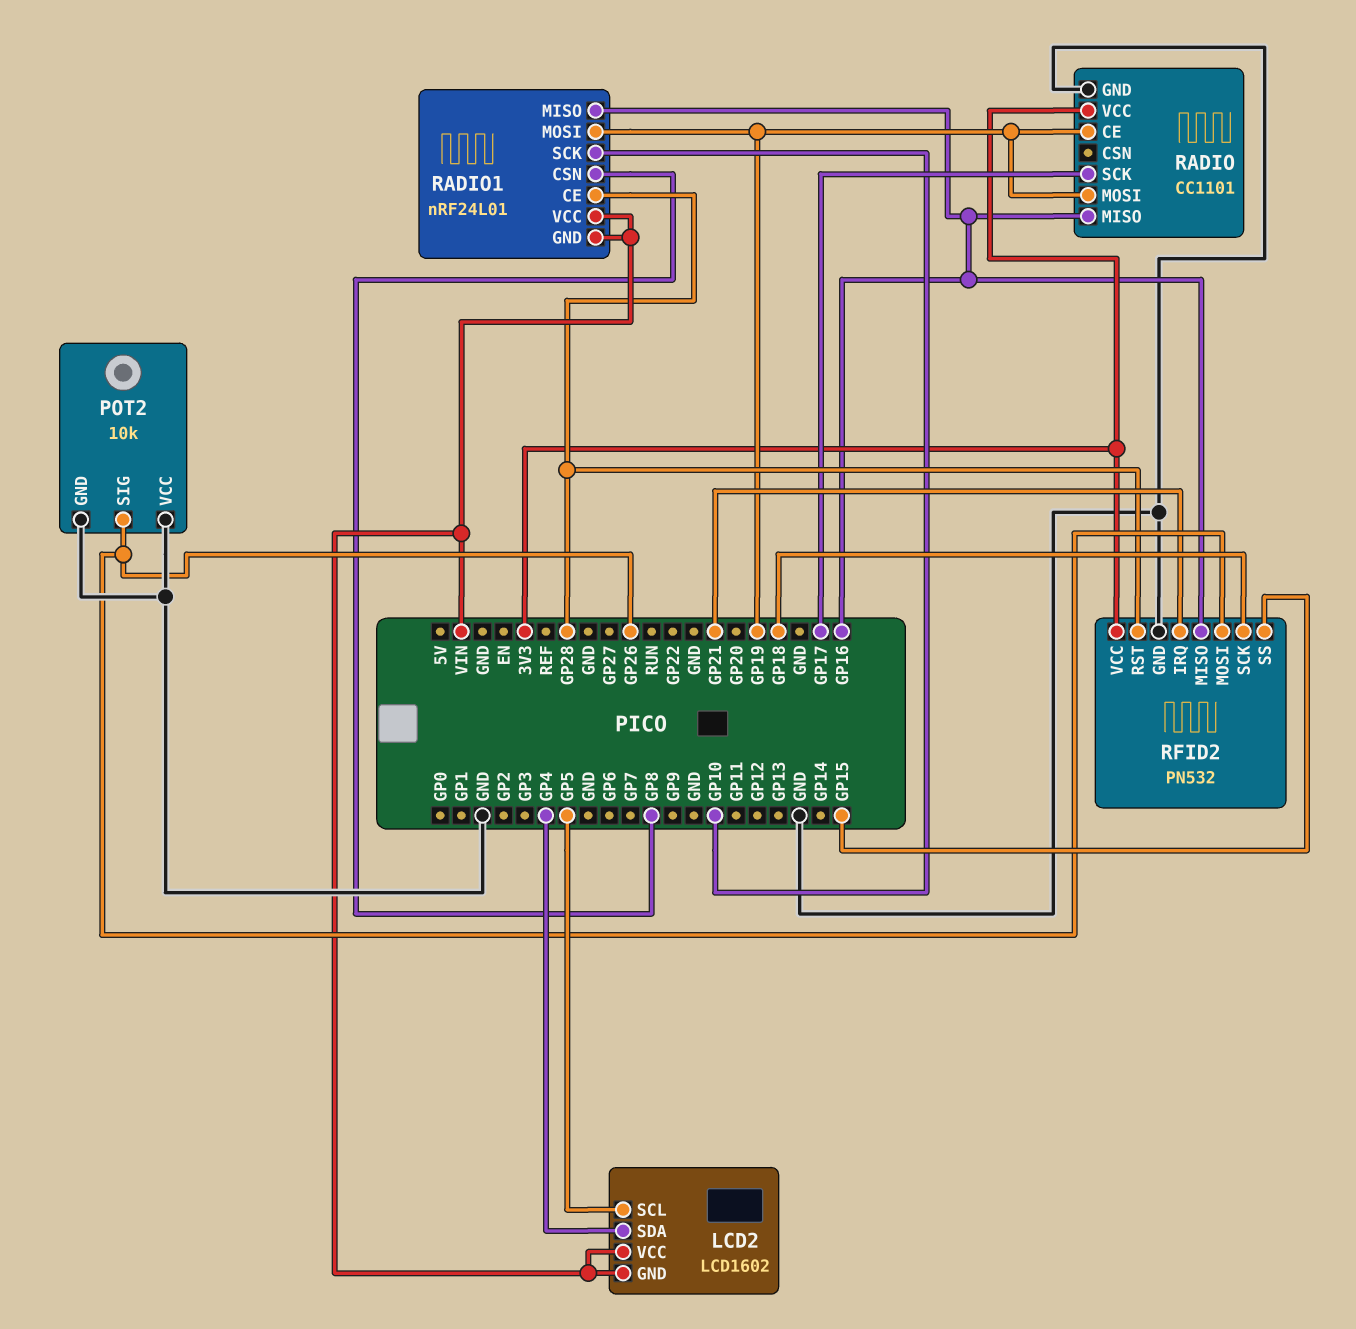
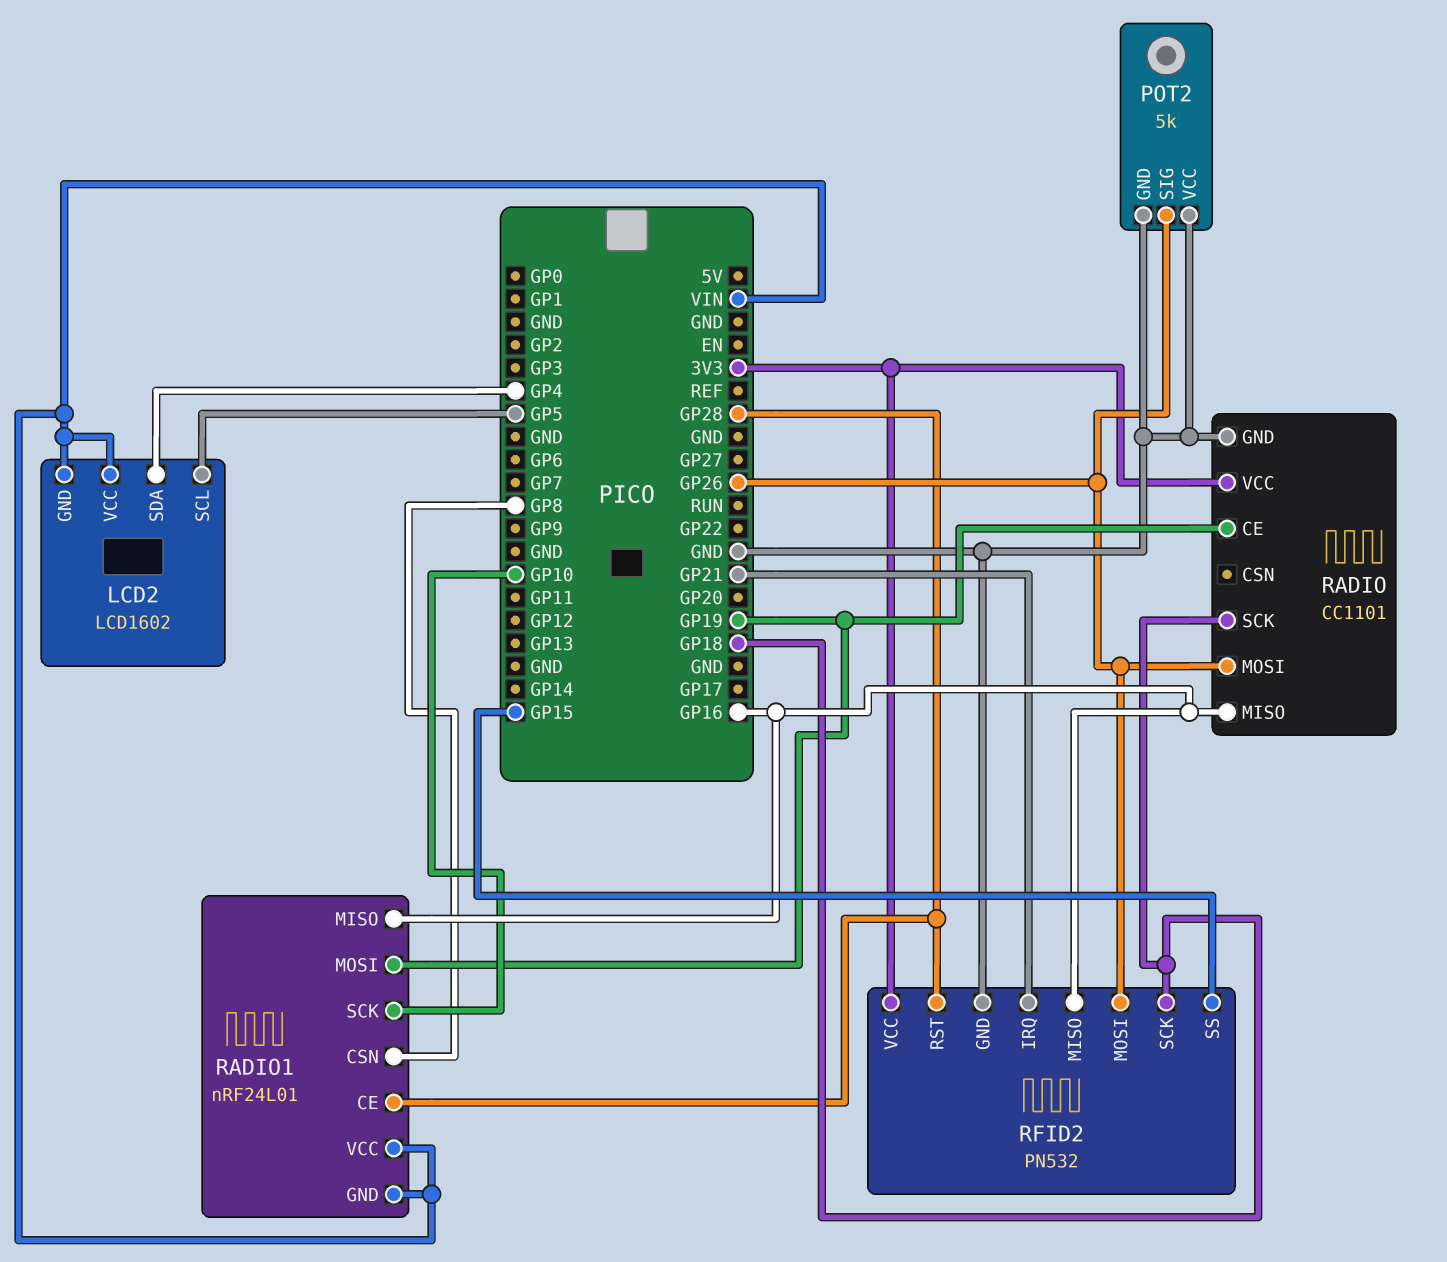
POT2: 10k -> 5k
RADIO pin MOSI: GP19 -> GP26
RADIO pin SCK: GP17 -> GP18

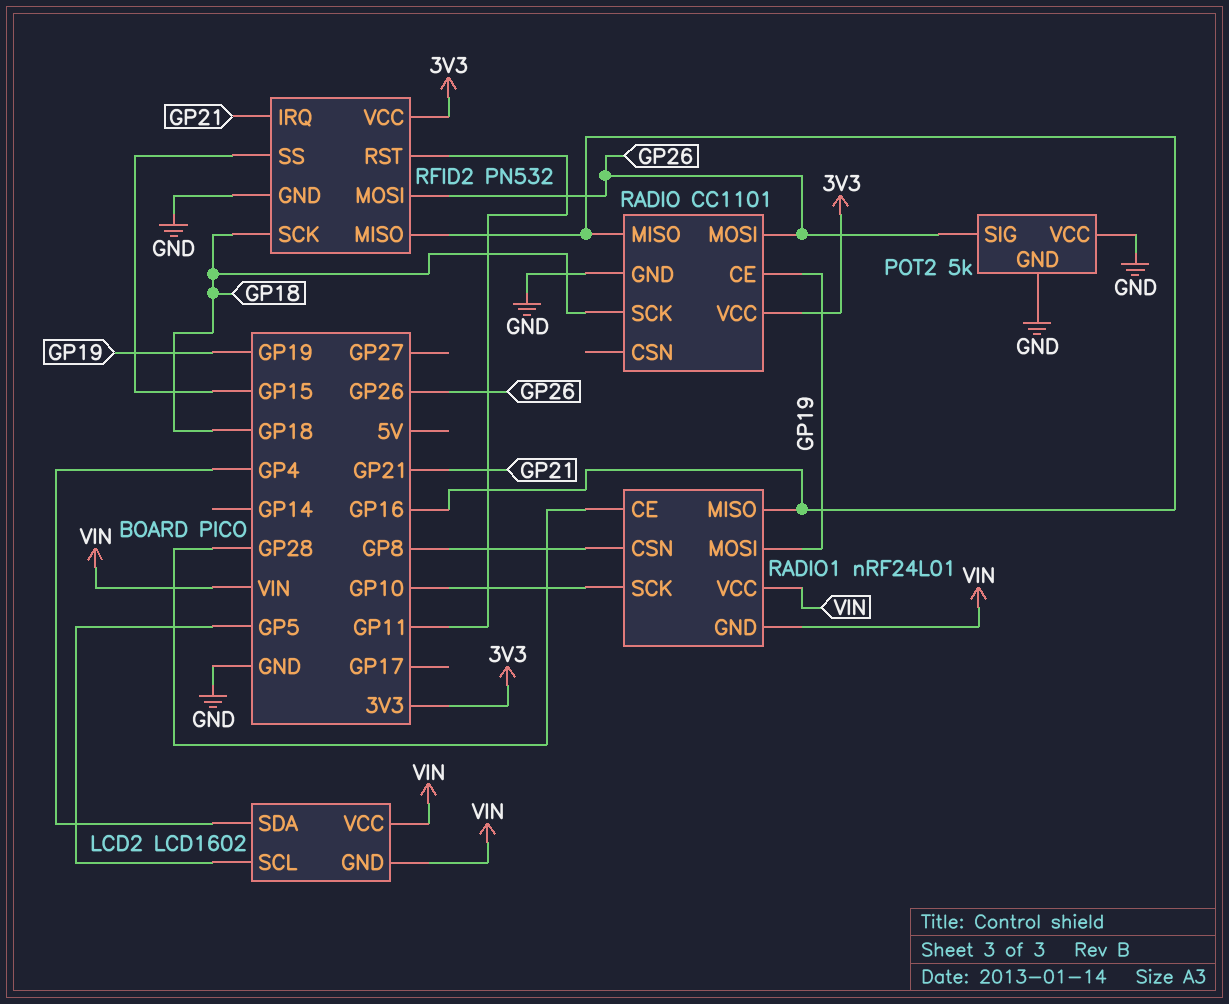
RFID2 pin RST: GP28 -> GP11

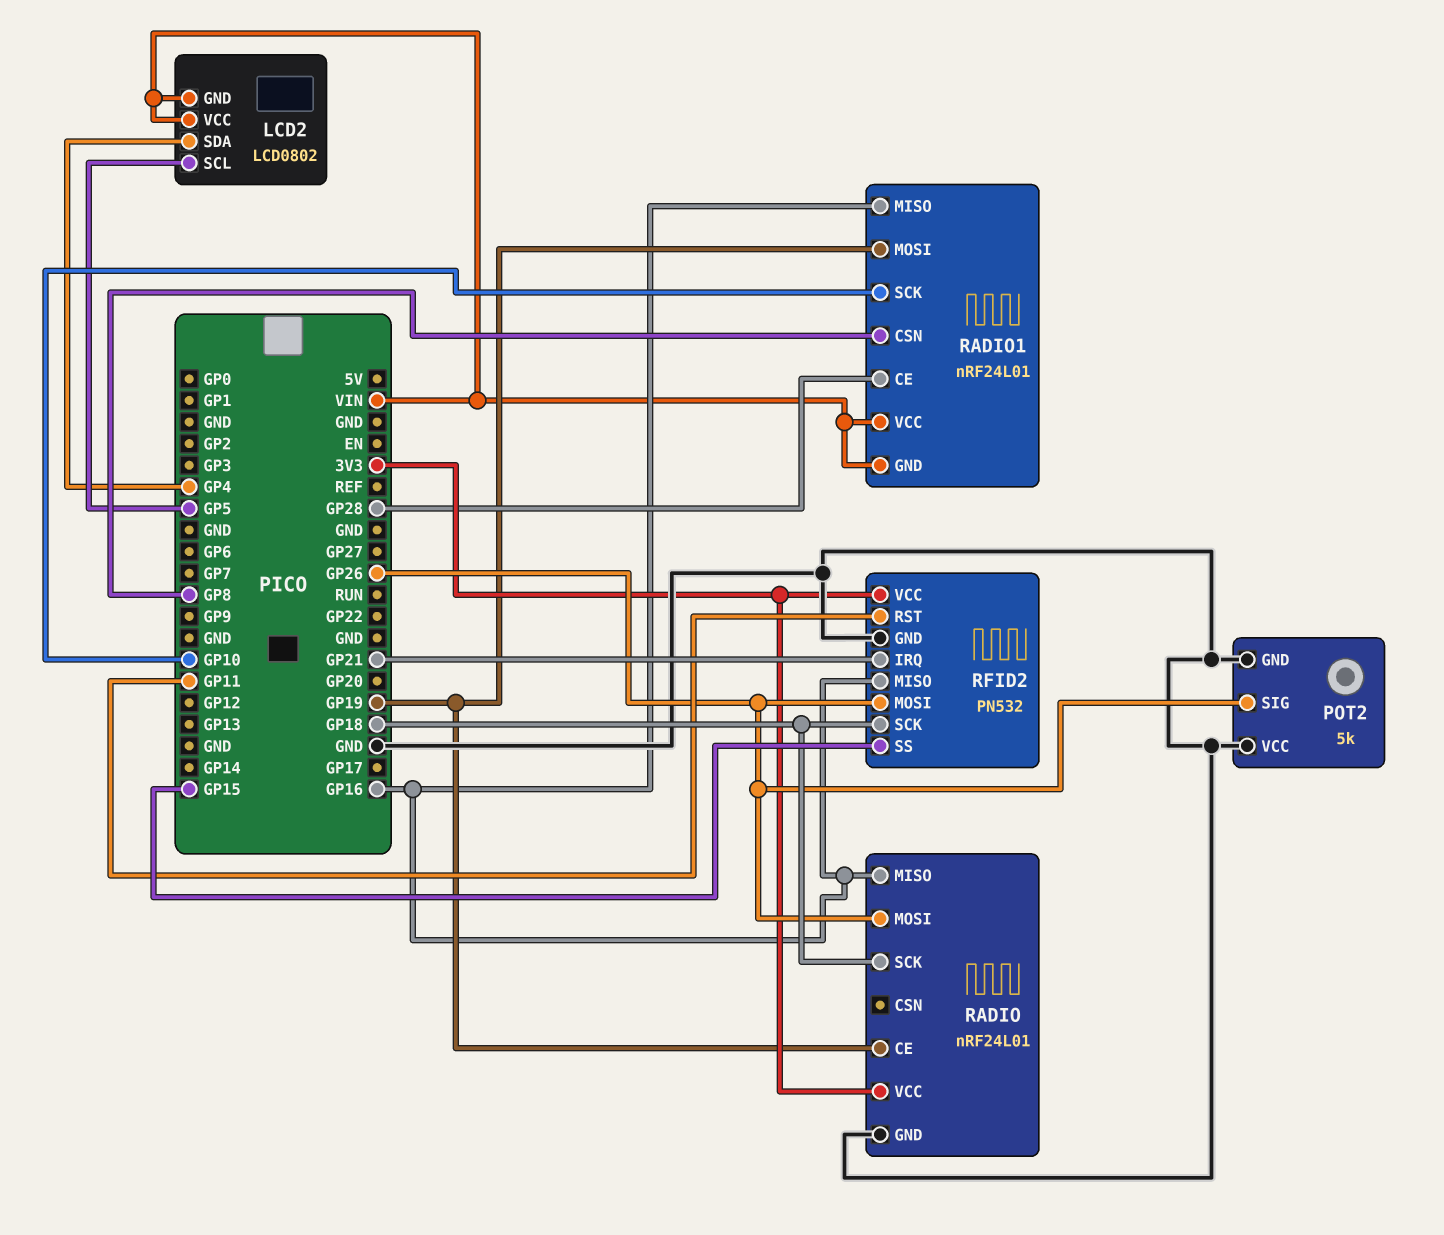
LCD2: LCD1602 -> LCD0802
RADIO: CC1101 -> nRF24L01

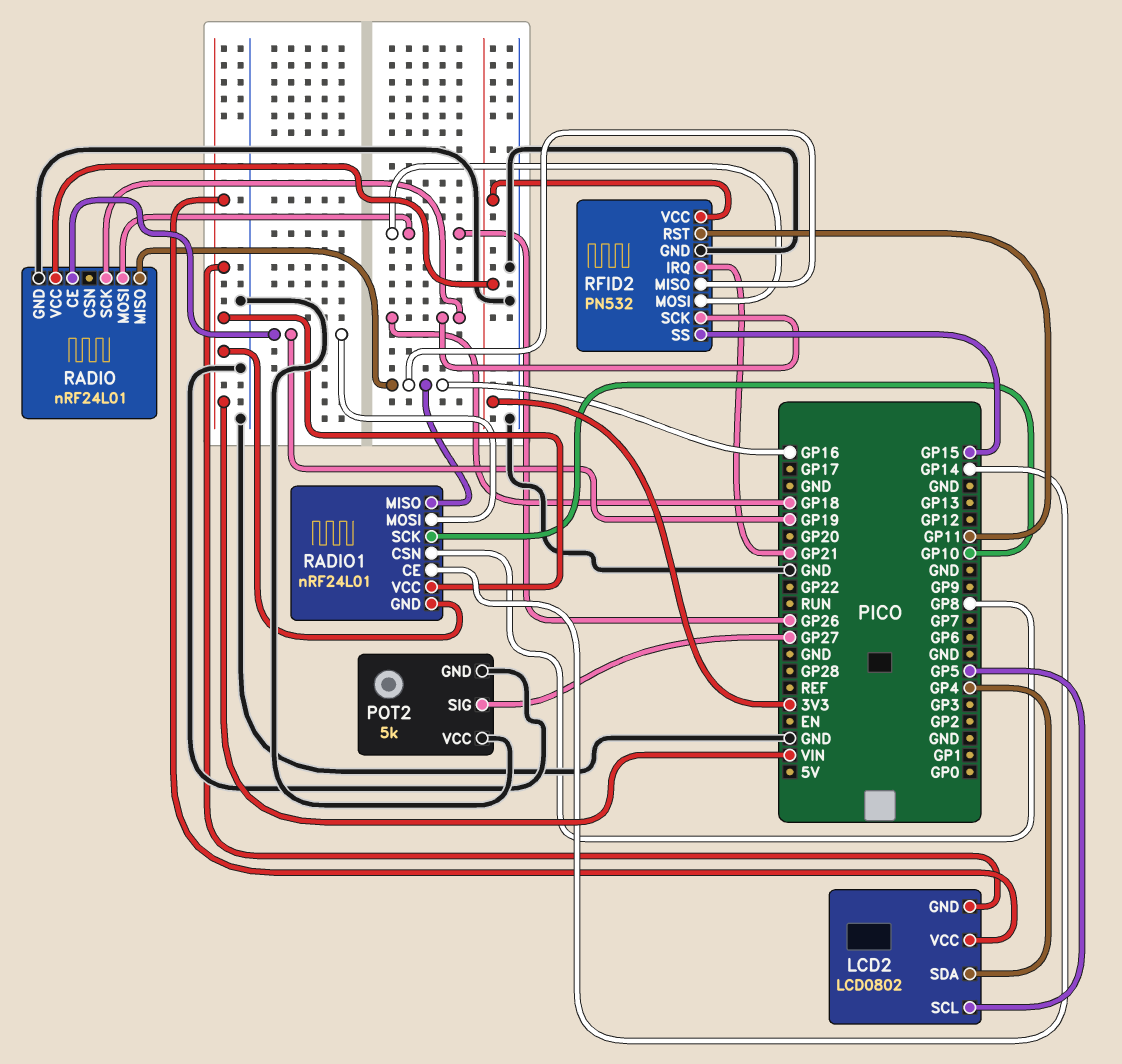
POT2 pin SIG: GP26 -> GP27
RADIO1 pin CE: GP28 -> GP14

